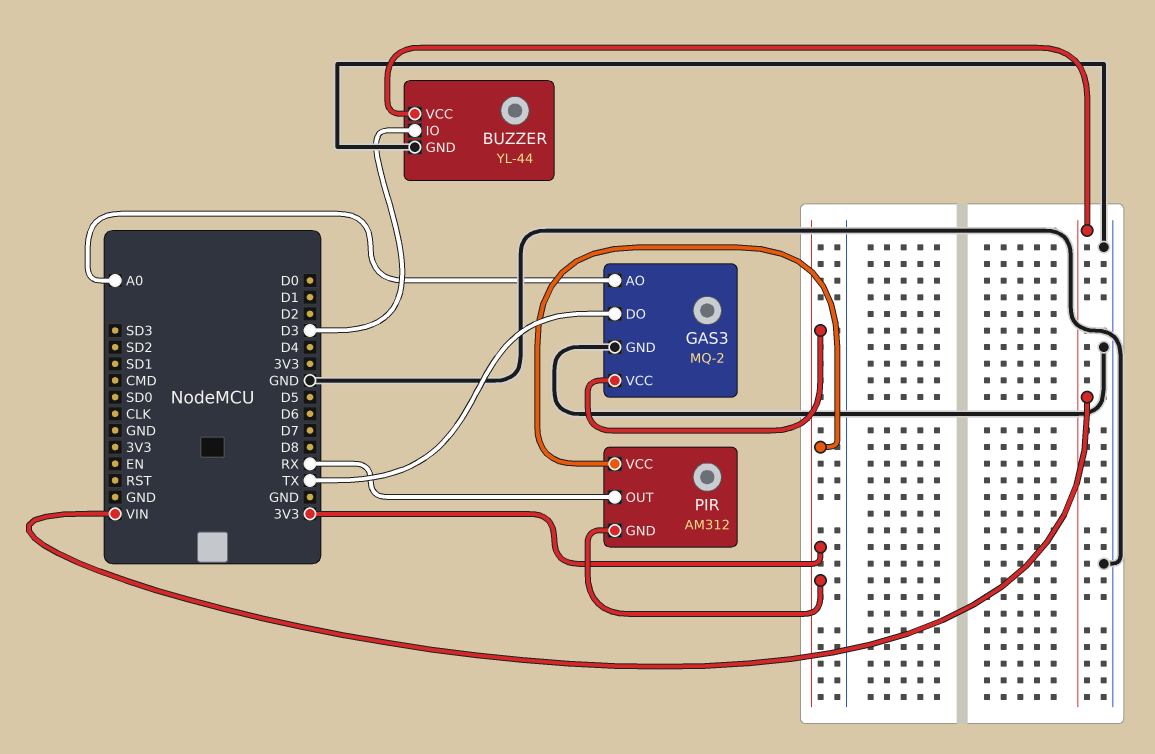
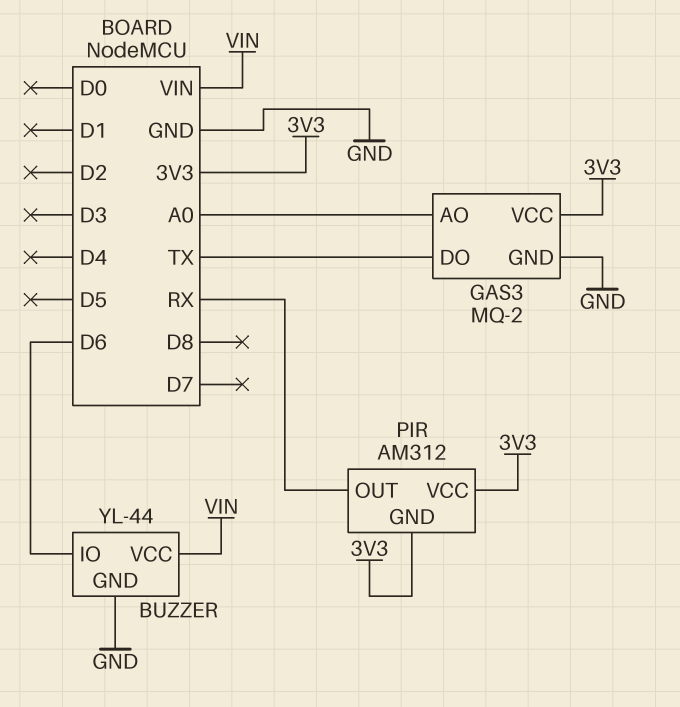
BUZZER pin IO: D3 -> D6

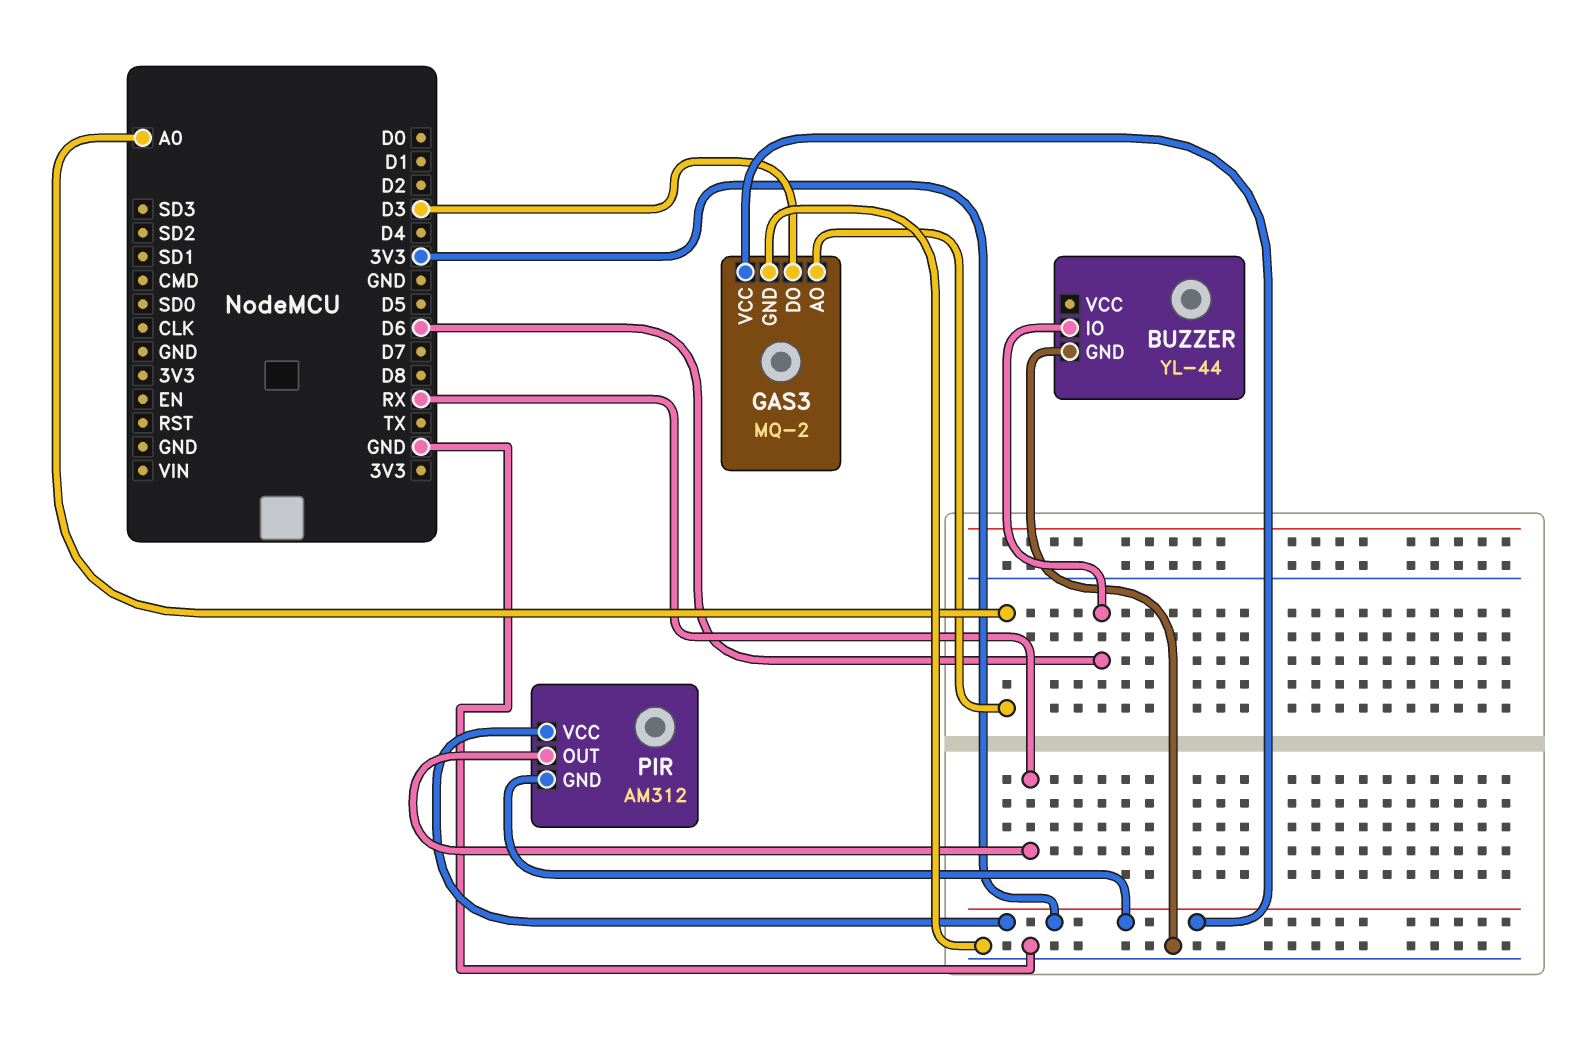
BUZZER pin VCC: VIN -> none
GAS3 pin DO: TX -> D3

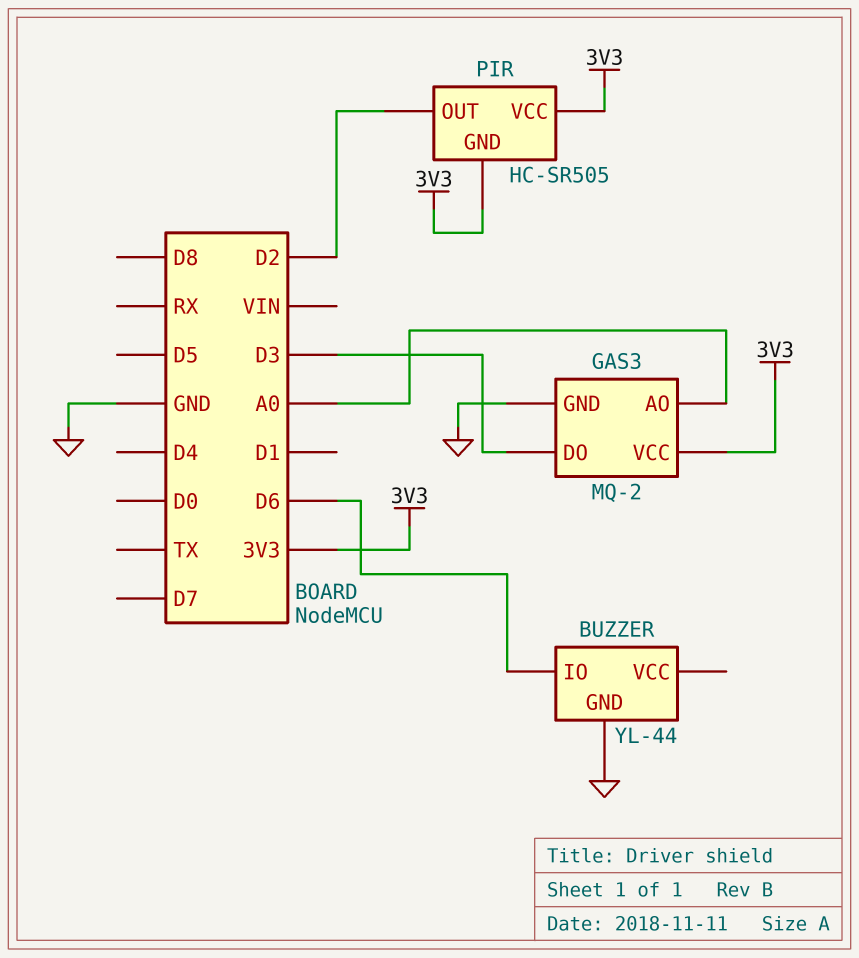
PIR: AM312 -> HC-SR505
PIR pin OUT: RX -> D2

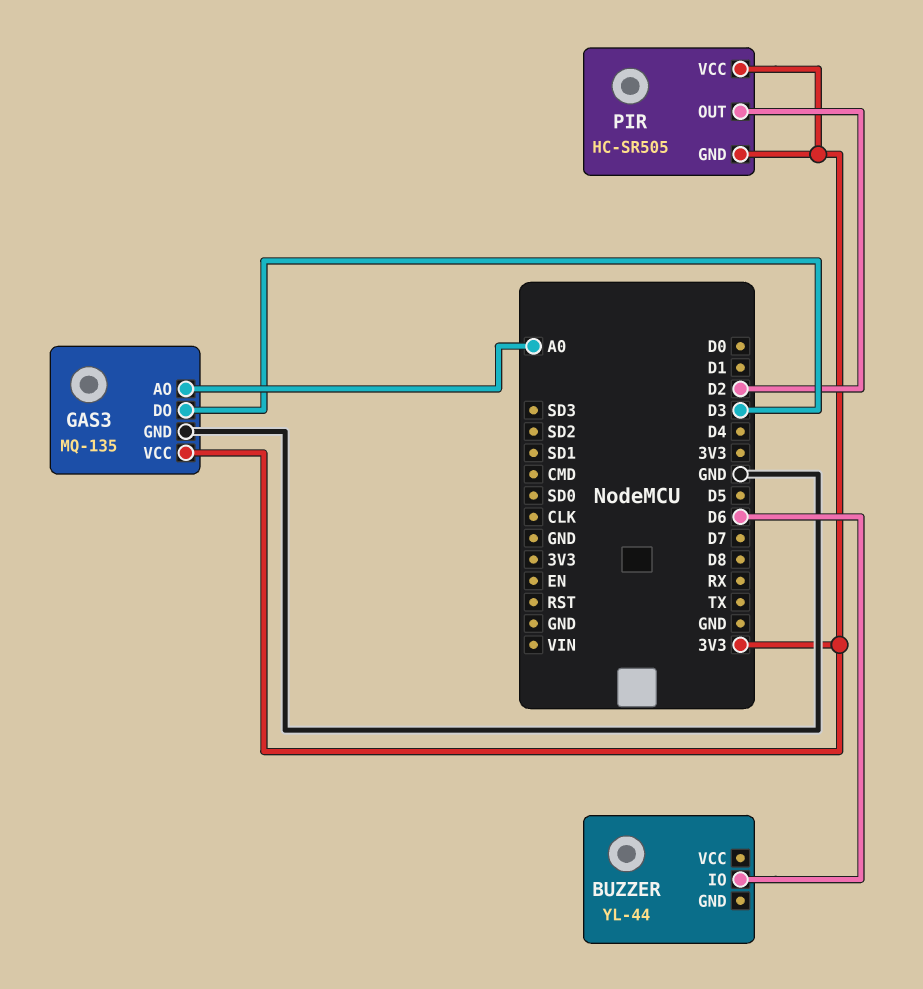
BUZZER pin GND: GND -> none
GAS3: MQ-2 -> MQ-135

